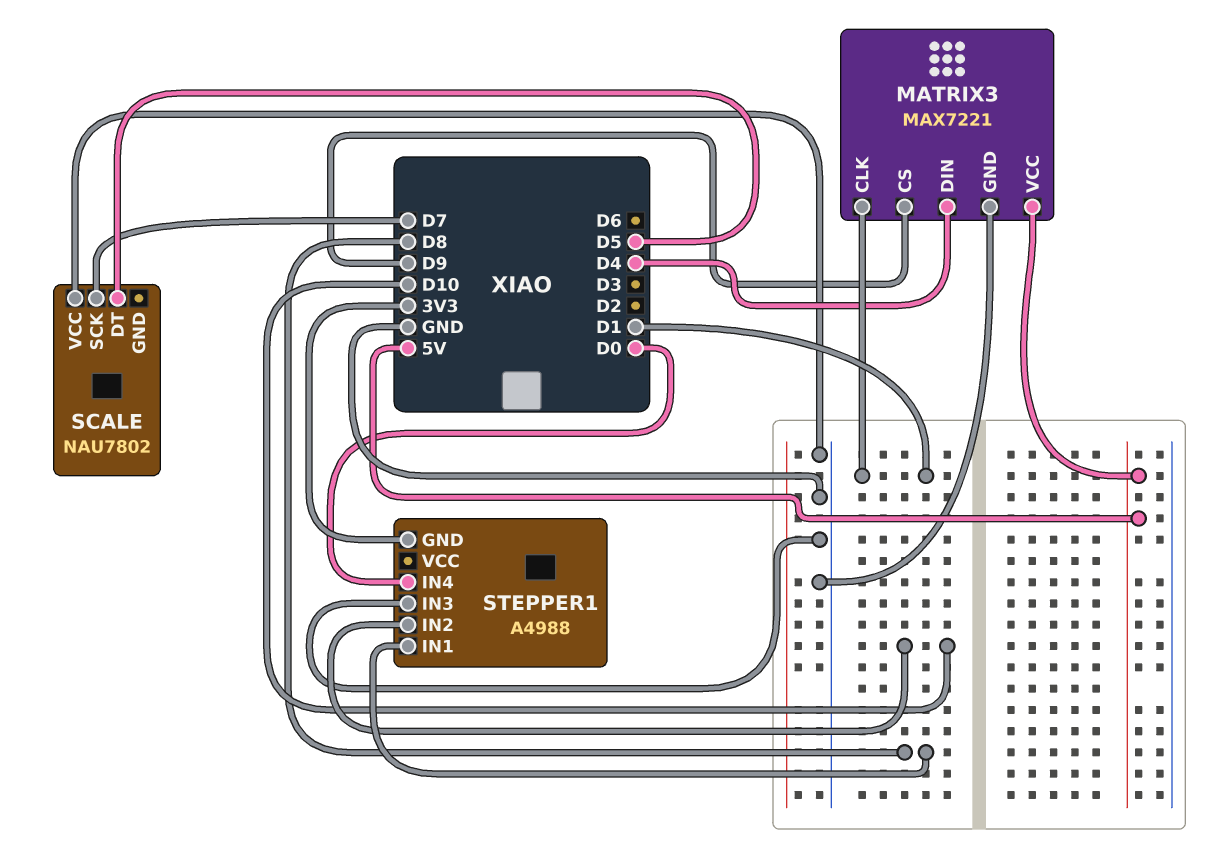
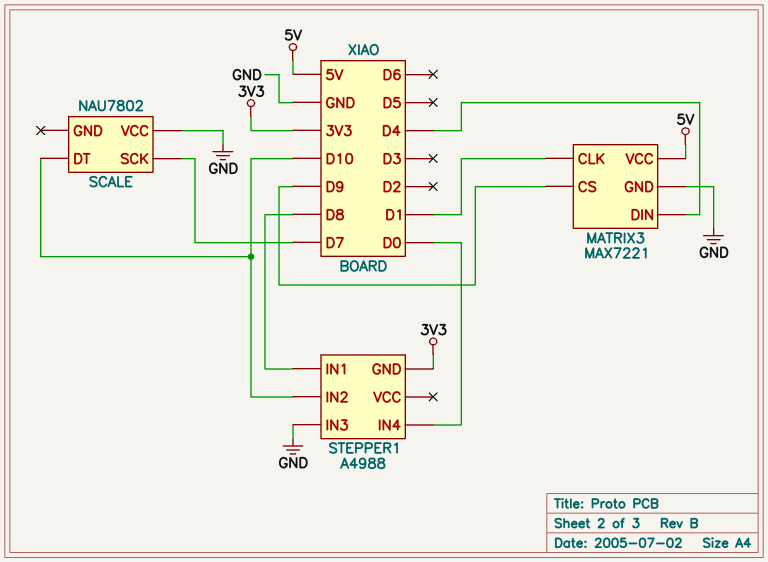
SCALE pin DT: D5 -> D10

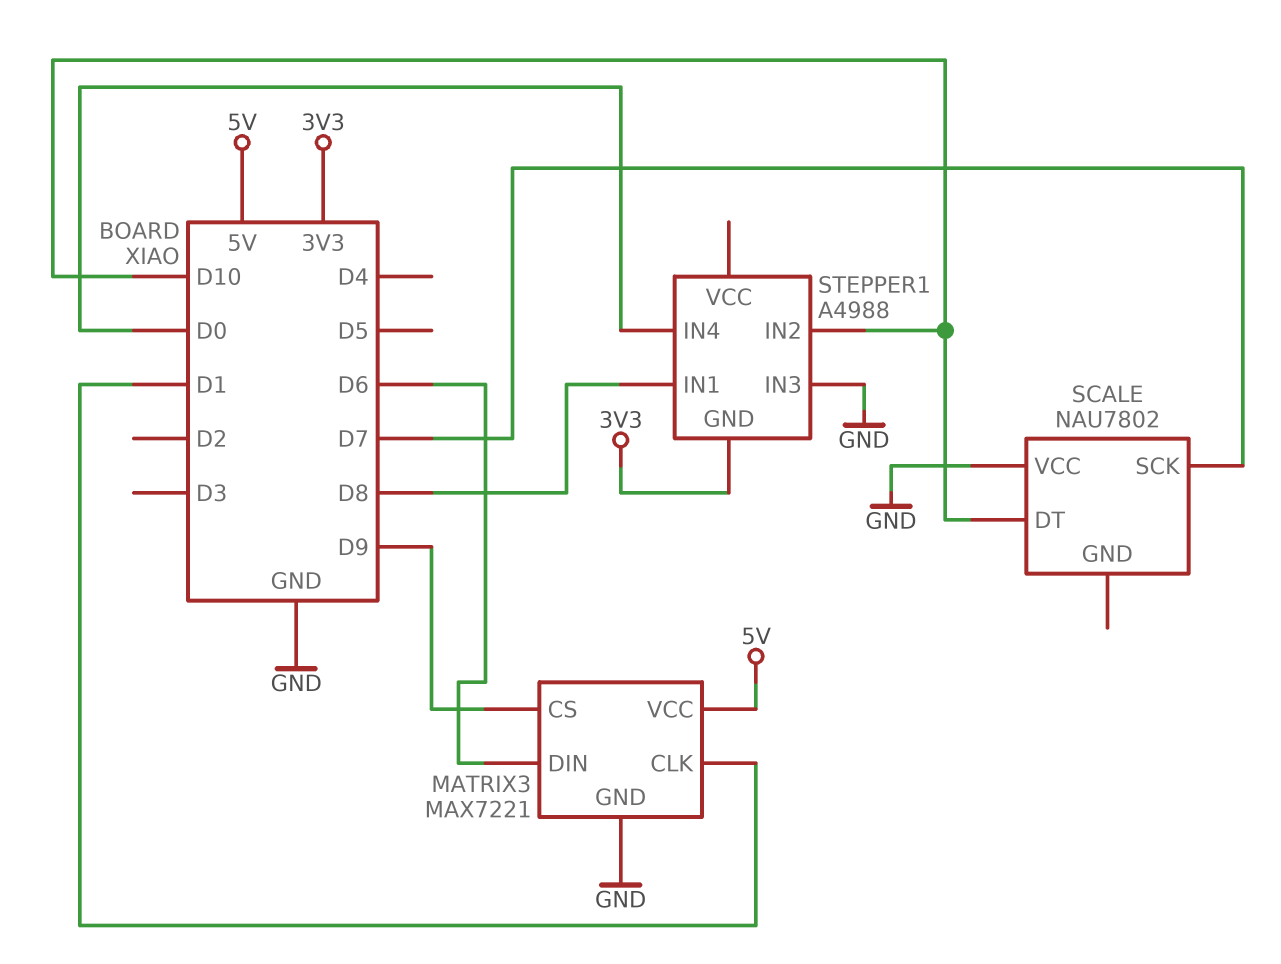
MATRIX3 pin DIN: D4 -> D6

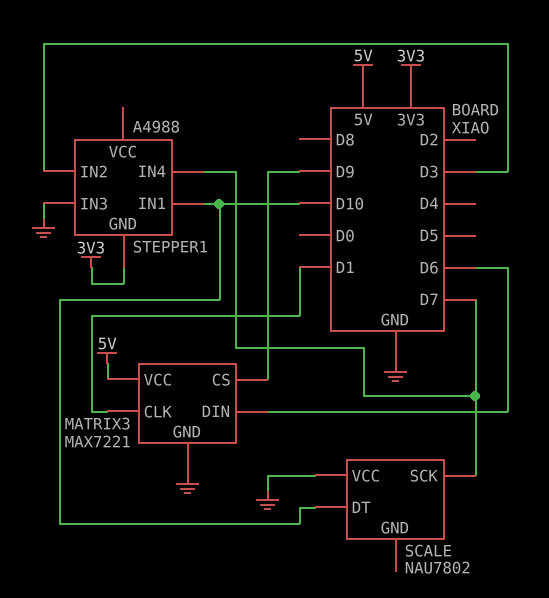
STEPPER1 pin IN1: D8 -> D10
STEPPER1 pin IN2: D10 -> D3
STEPPER1 pin IN4: D0 -> D7

